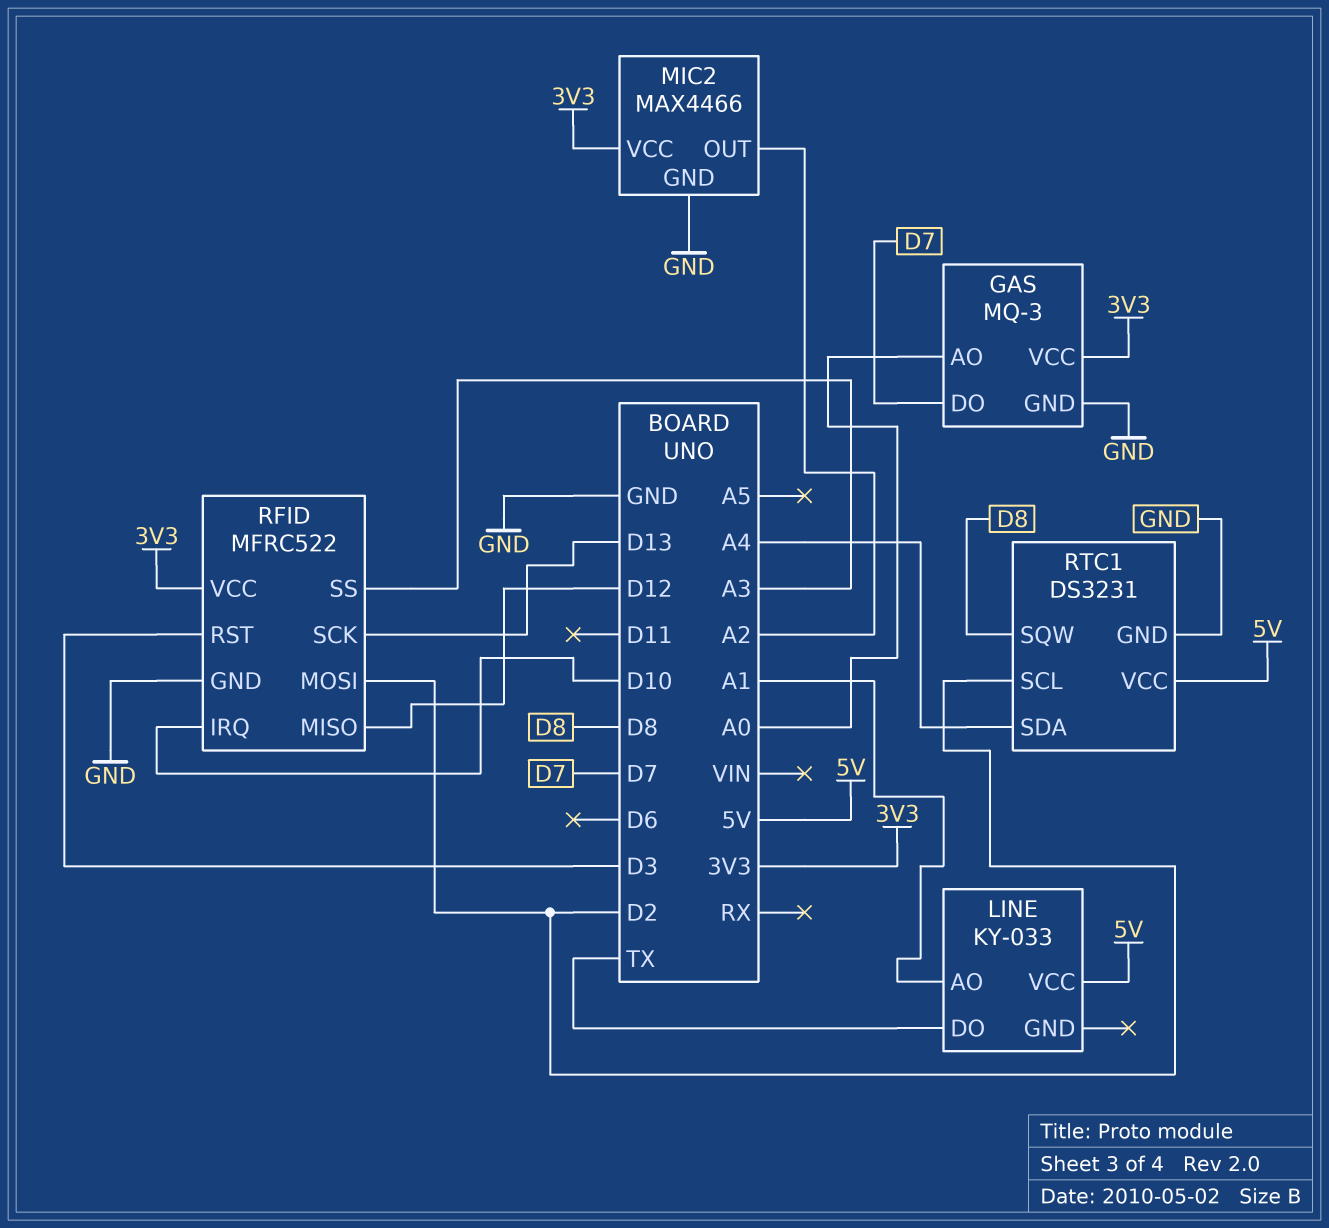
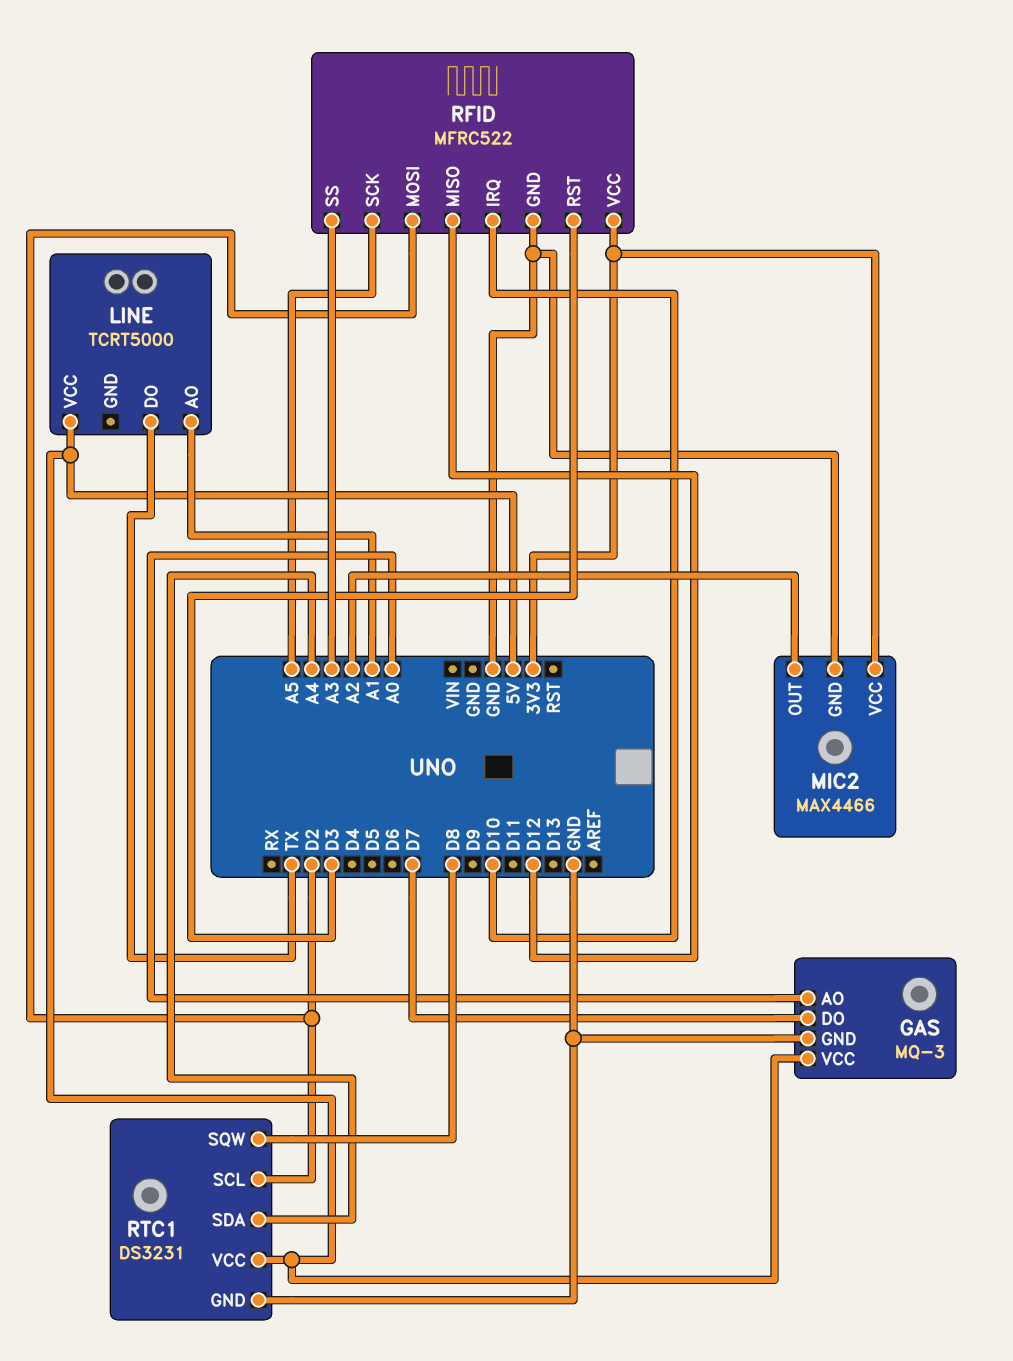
GAS pin VCC: 3V3 -> 5V
LINE: KY-033 -> TCRT5000
RFID pin SCK: D13 -> A5

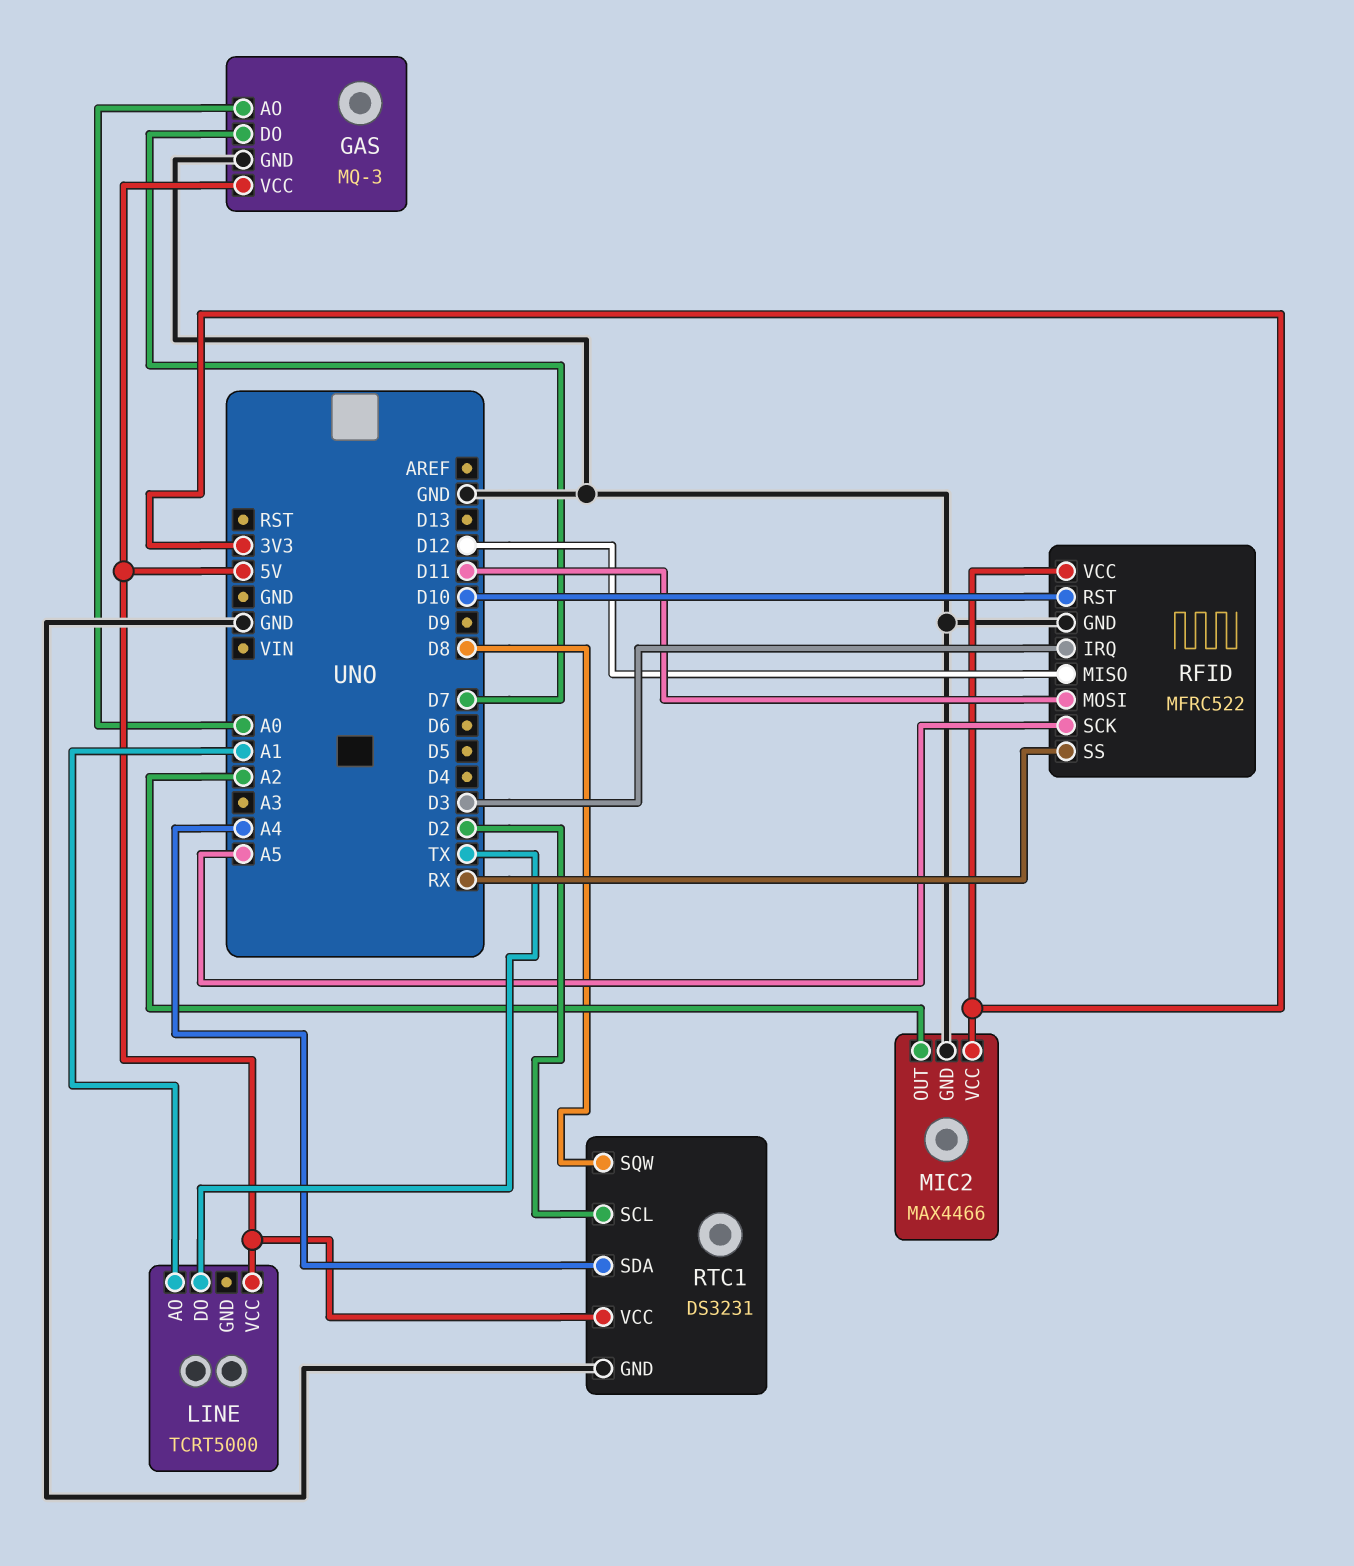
RFID pin IRQ: D10 -> D3
RFID pin MOSI: D2 -> D11
RFID pin RST: D3 -> D10
RFID pin SS: A3 -> RX

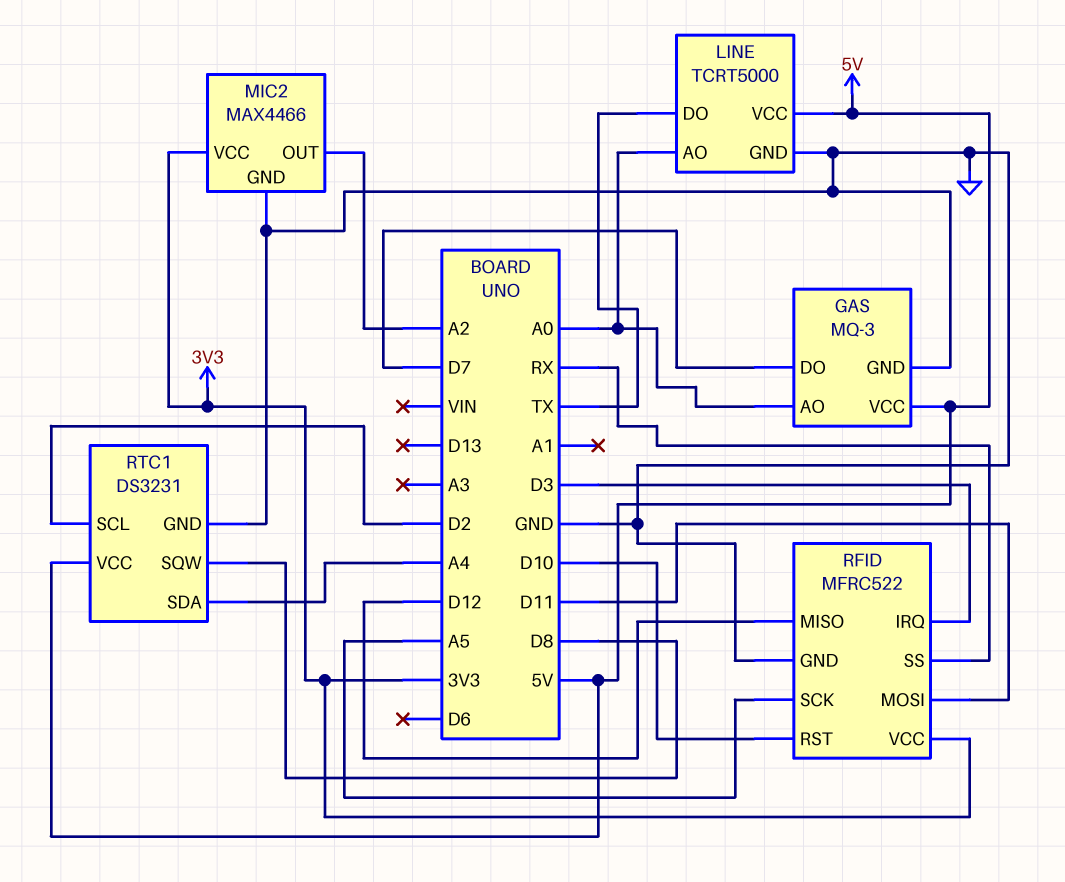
LINE pin AO: A1 -> A0
LINE pin GND: none -> GND

